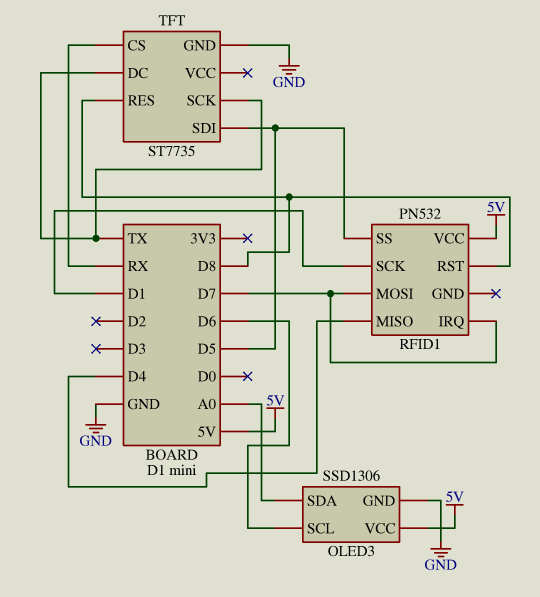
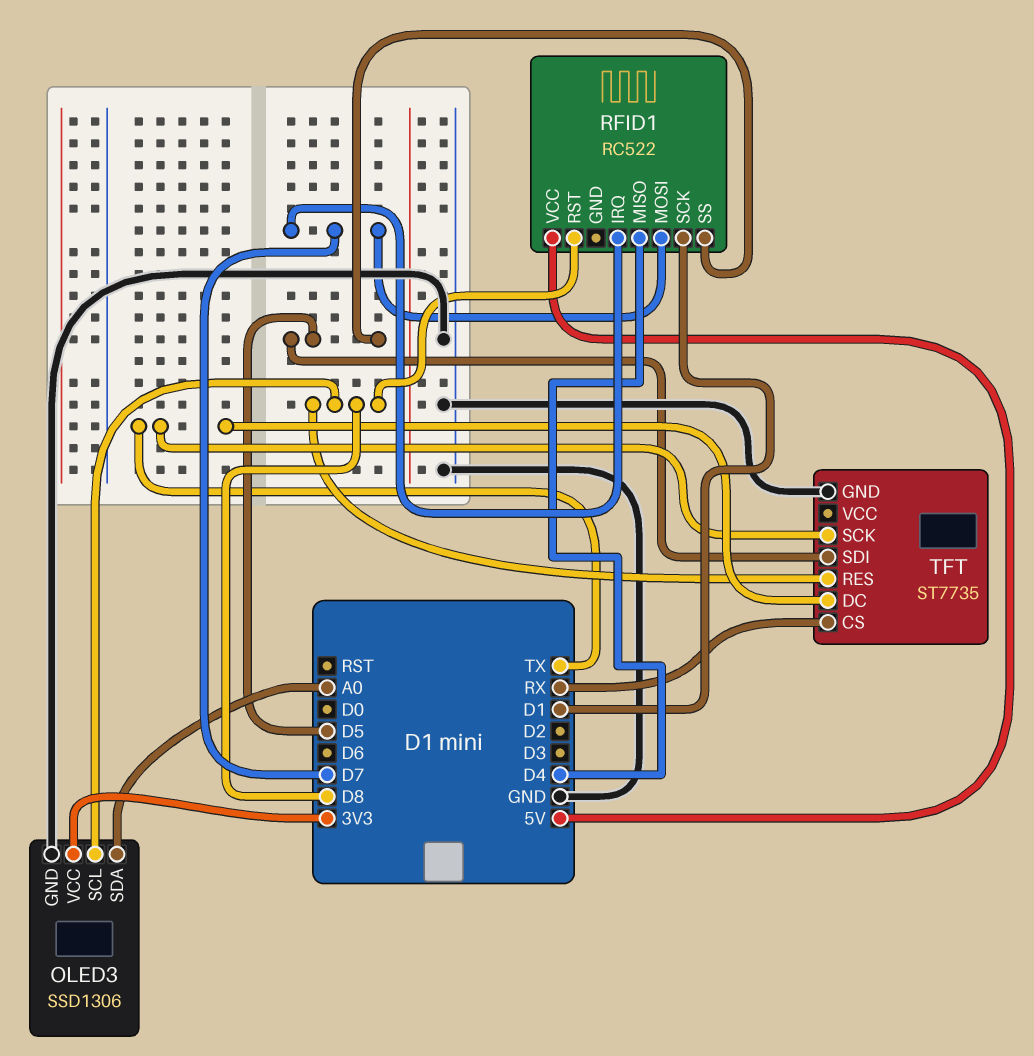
OLED3 pin SCL: D6 -> D8
OLED3 pin VCC: 5V -> 3V3
RFID1: PN532 -> RC522

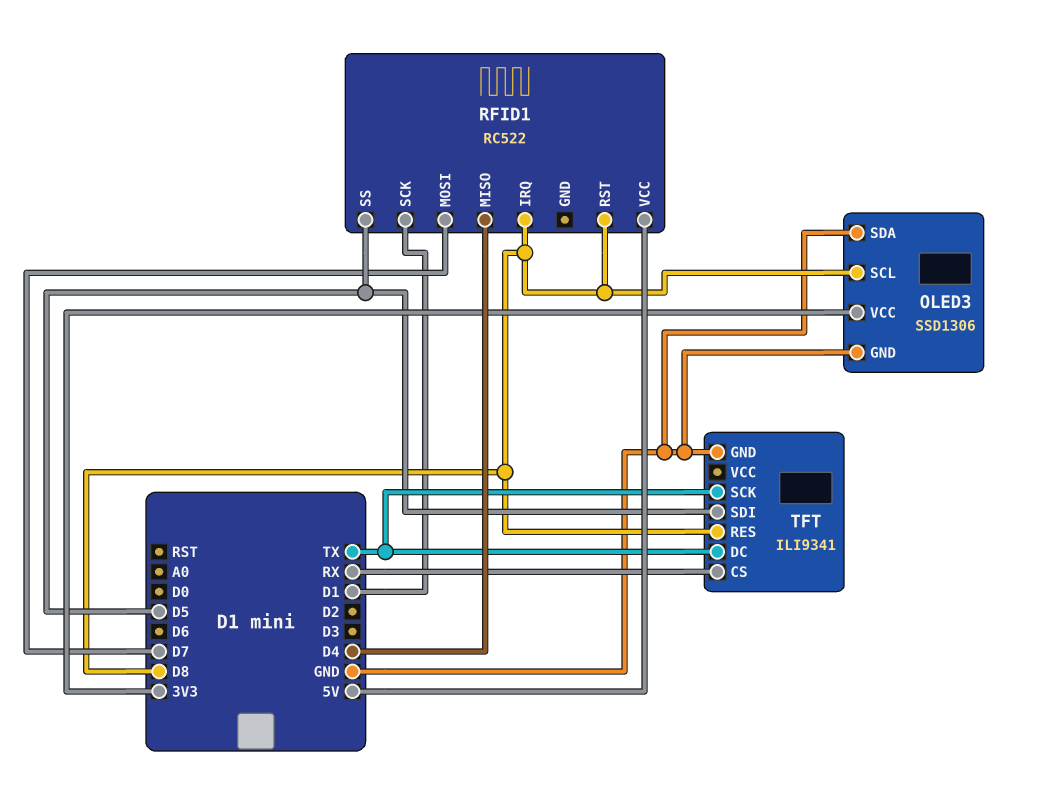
OLED3 pin SDA: A0 -> GND
RFID1 pin IRQ: D7 -> D8
TFT: ST7735 -> ILI9341

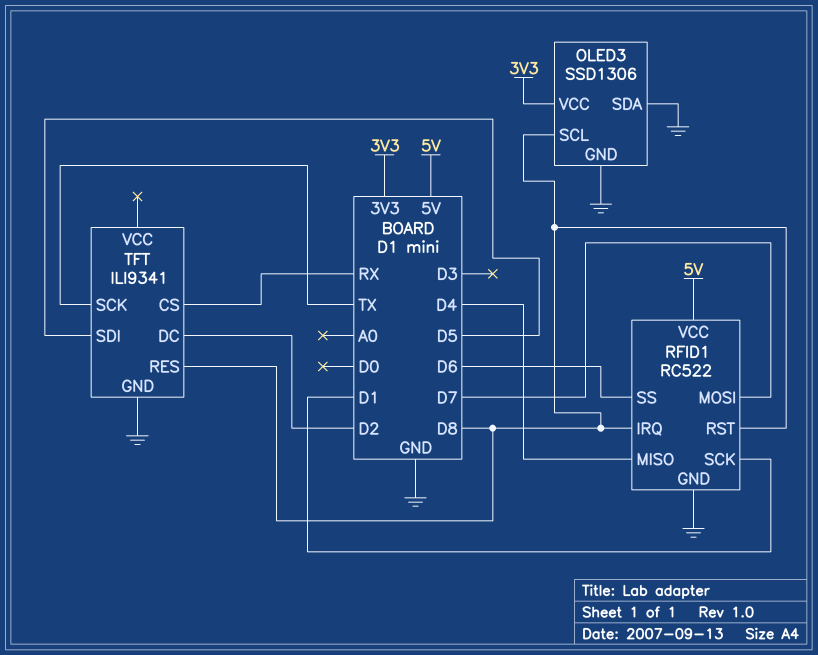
RFID1 pin GND: none -> GND
RFID1 pin SS: D5 -> D6
TFT pin DC: TX -> D2

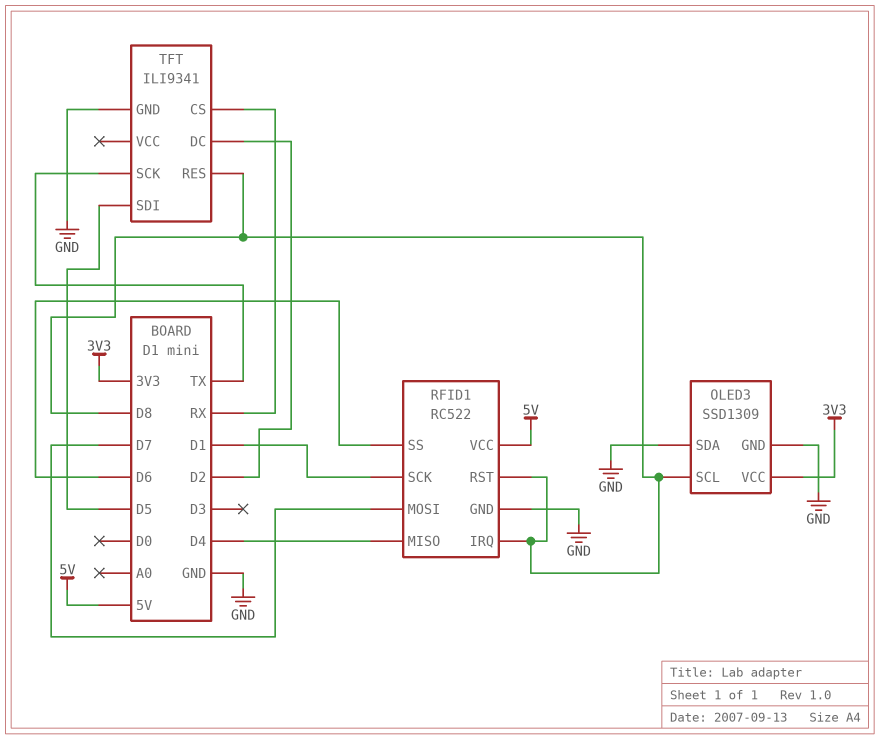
OLED3: SSD1306 -> SSD1309

